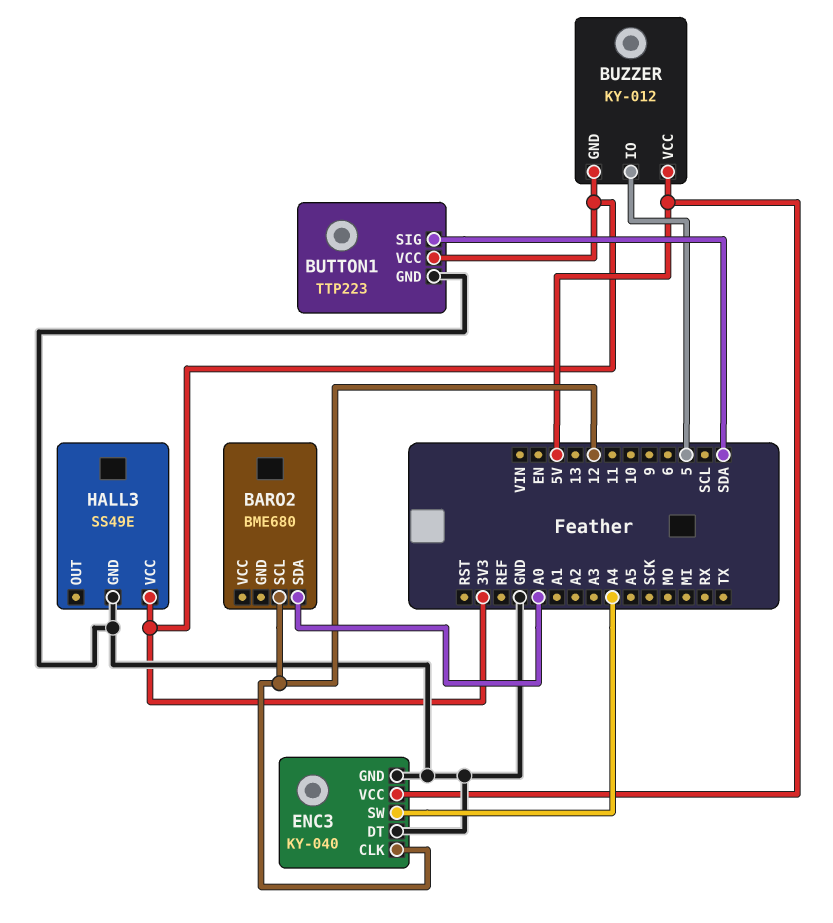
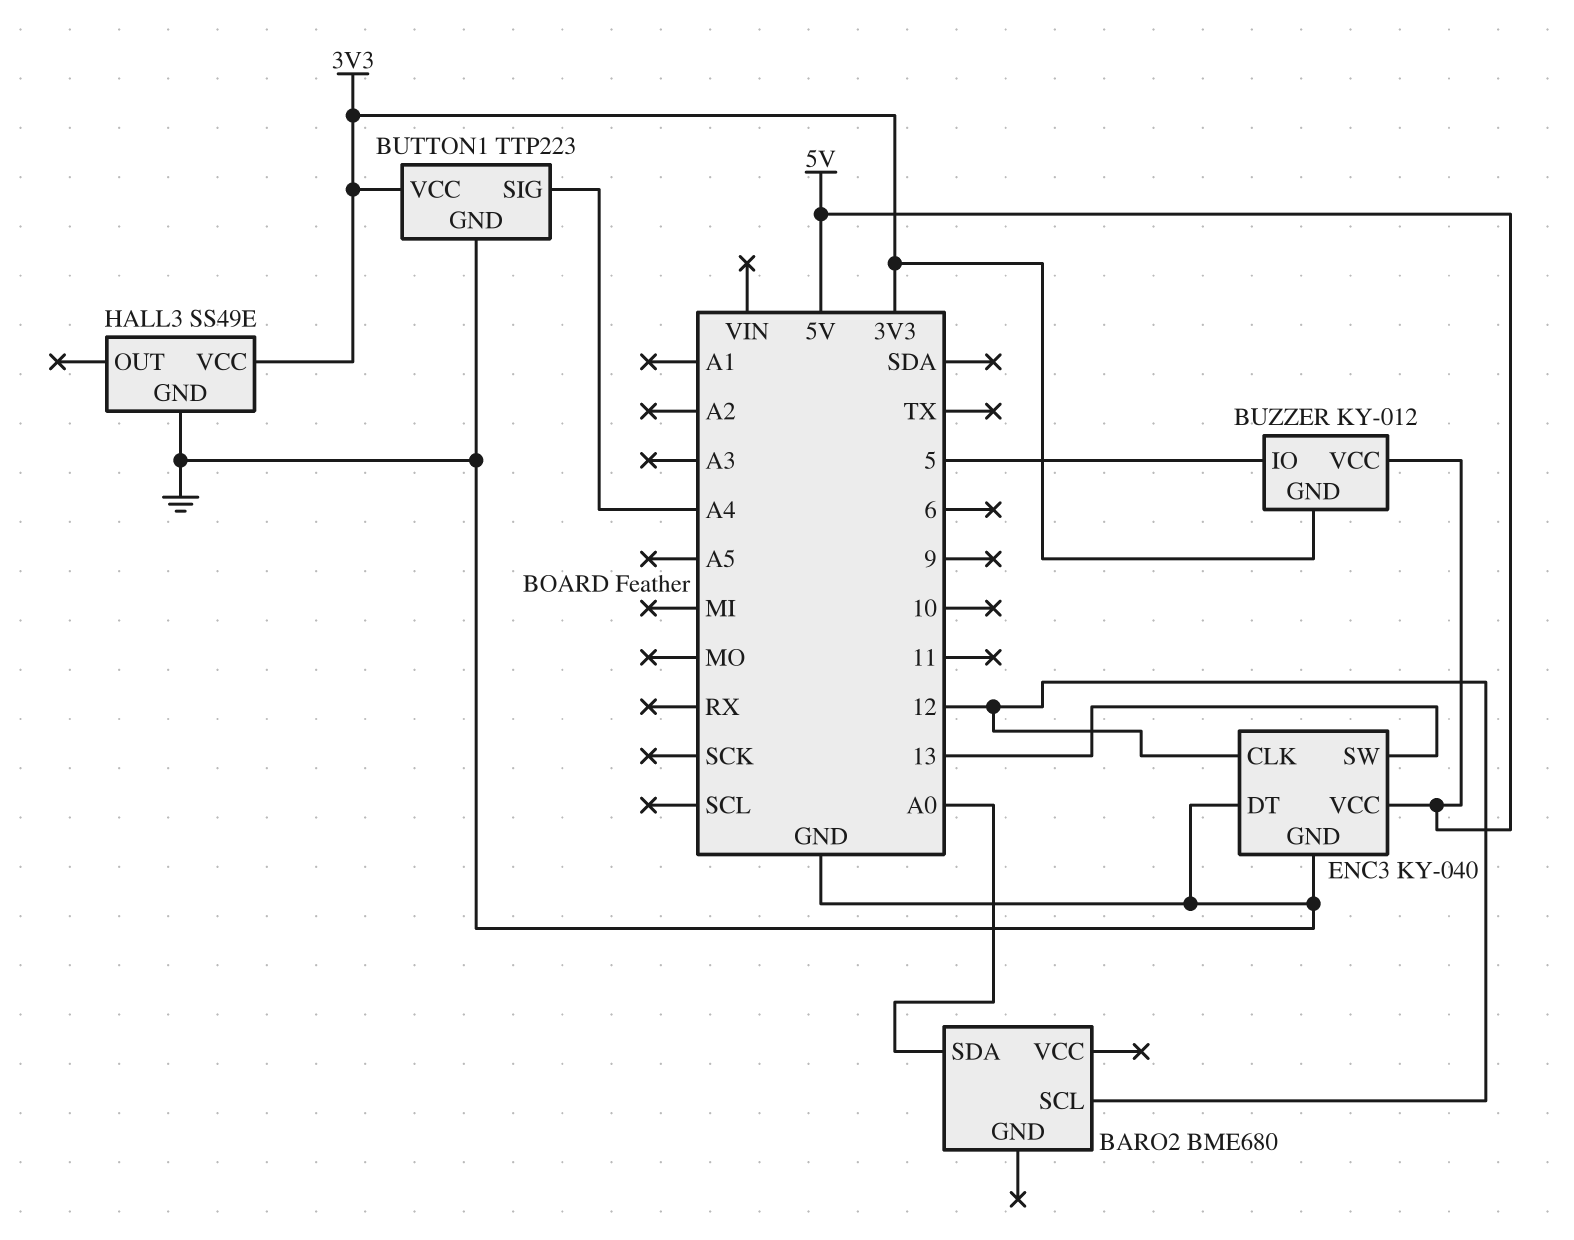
BUTTON1 pin SIG: SDA -> A4
ENC3 pin SW: A4 -> 13

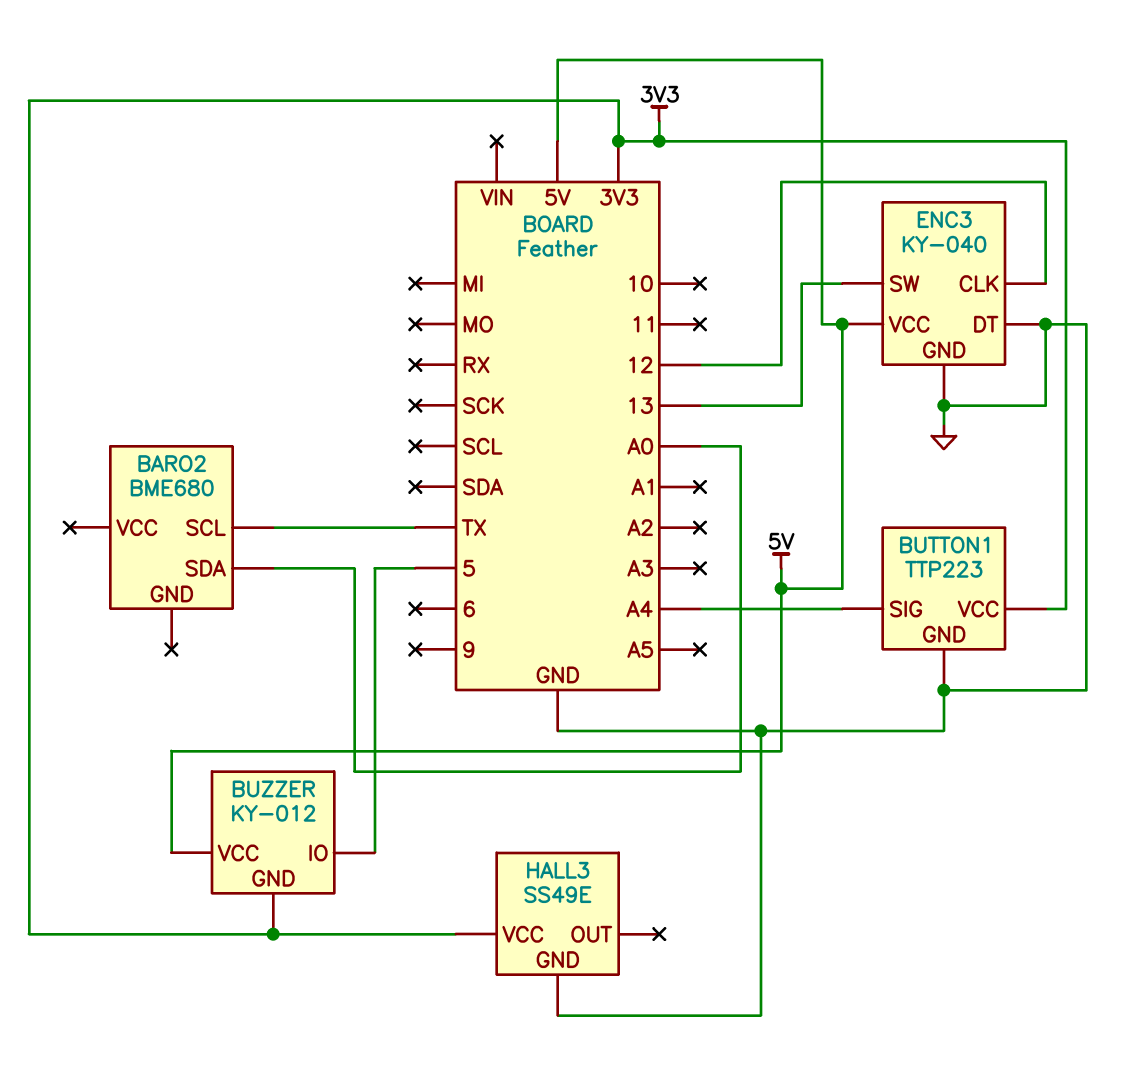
BARO2 pin SCL: 12 -> TX

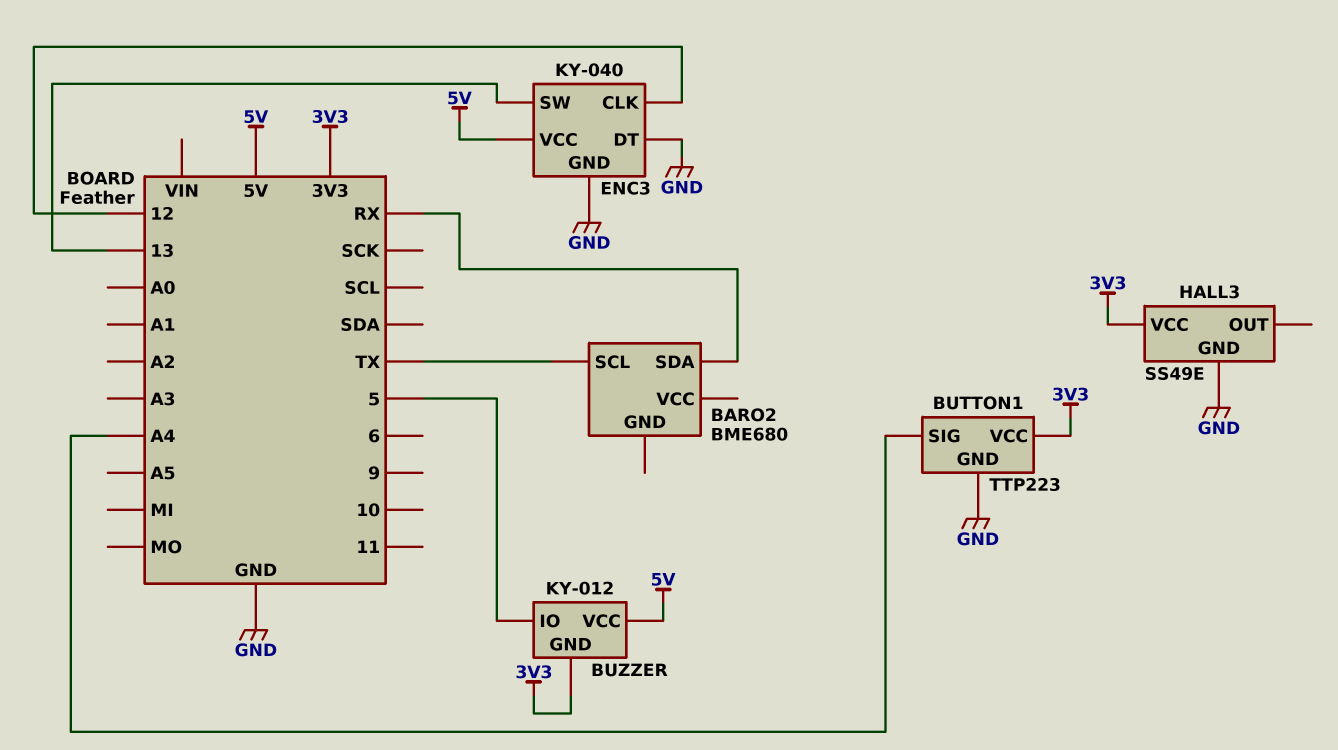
BARO2 pin SDA: A0 -> RX

